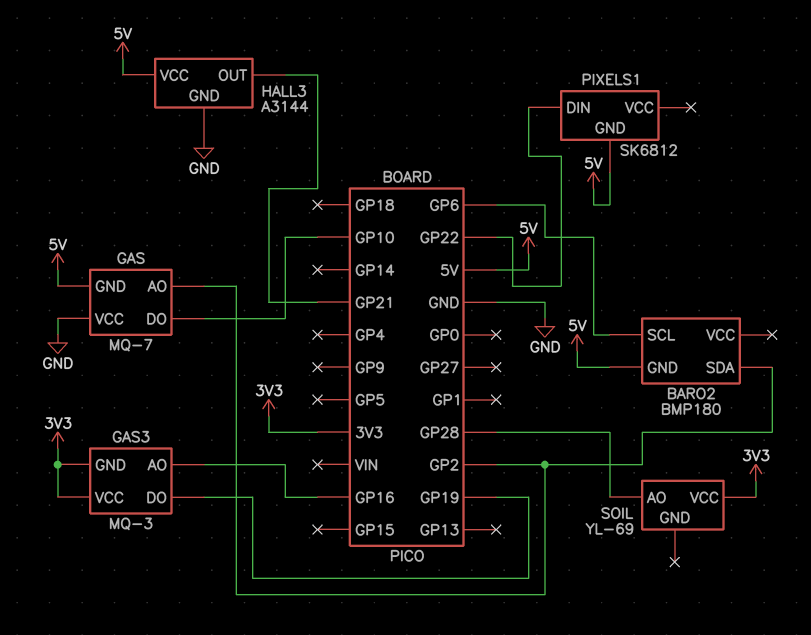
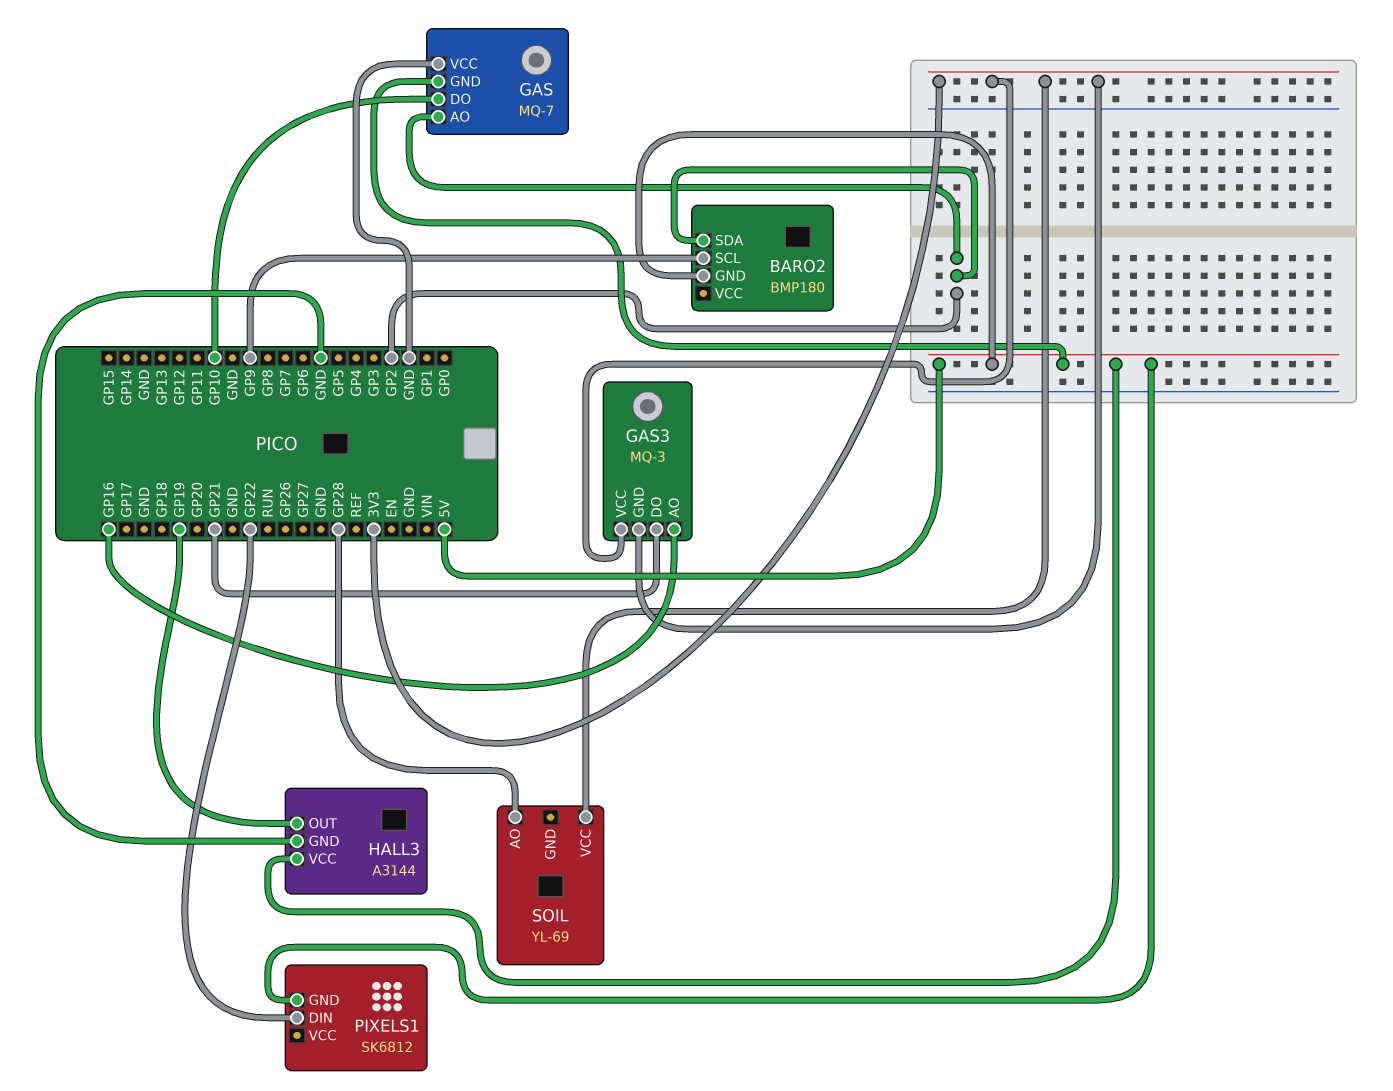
BARO2 pin SCL: GP6 -> GP9
GAS3 pin DO: GP19 -> GP21
HALL3 pin OUT: GP21 -> GP19

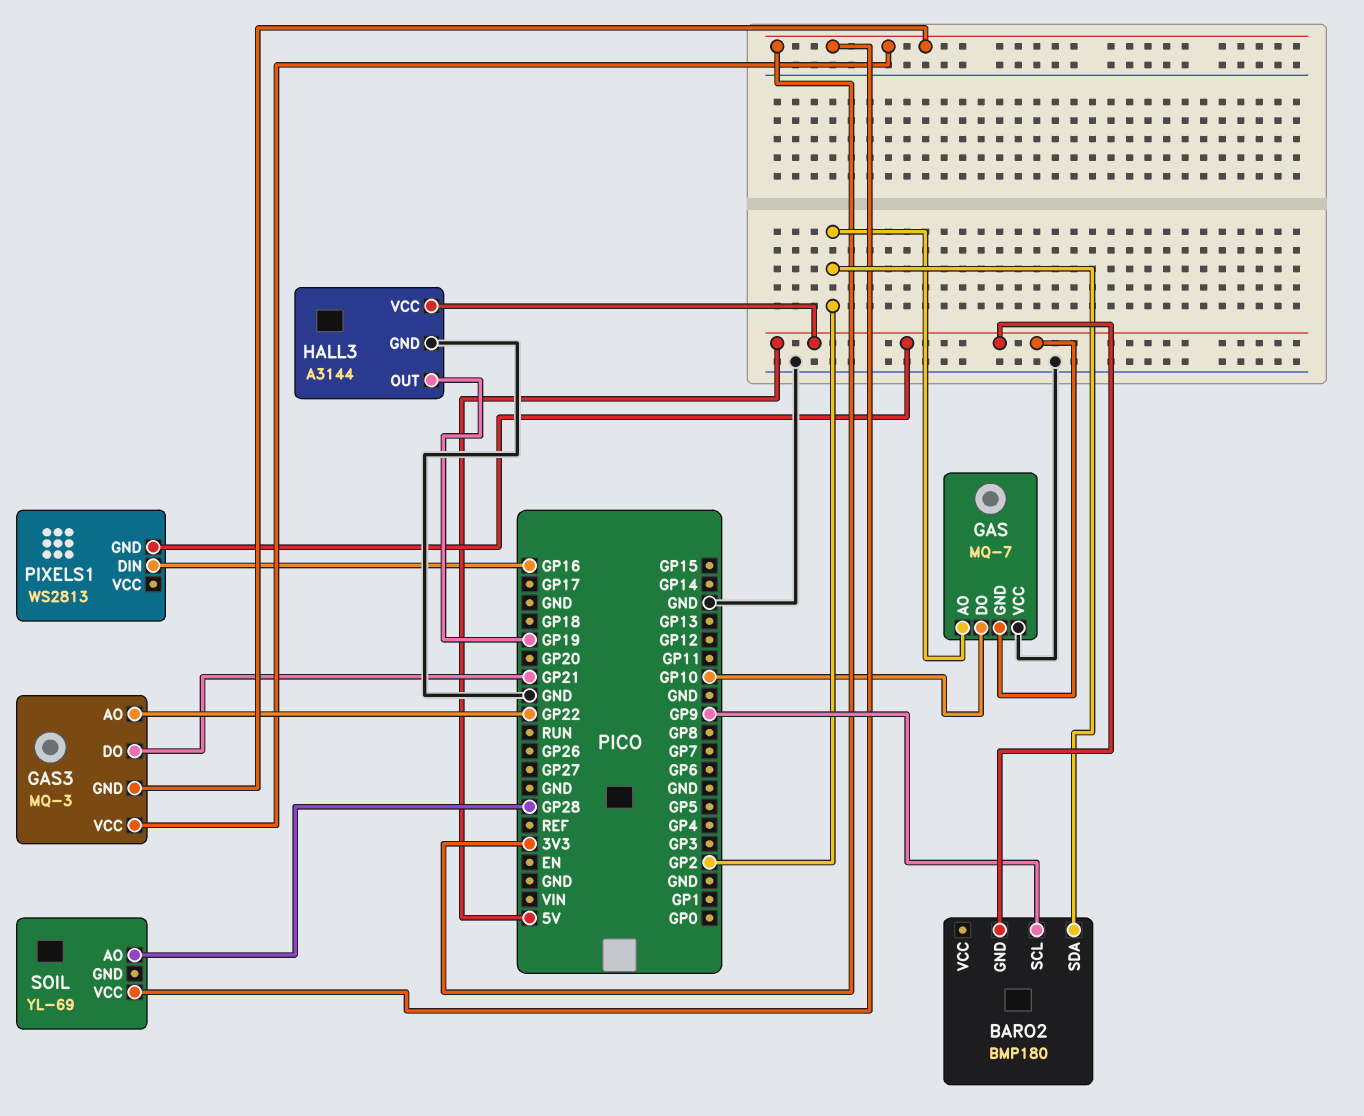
GAS3 pin AO: GP16 -> GP22
PIXELS1: SK6812 -> WS2813
PIXELS1 pin DIN: GP22 -> GP16

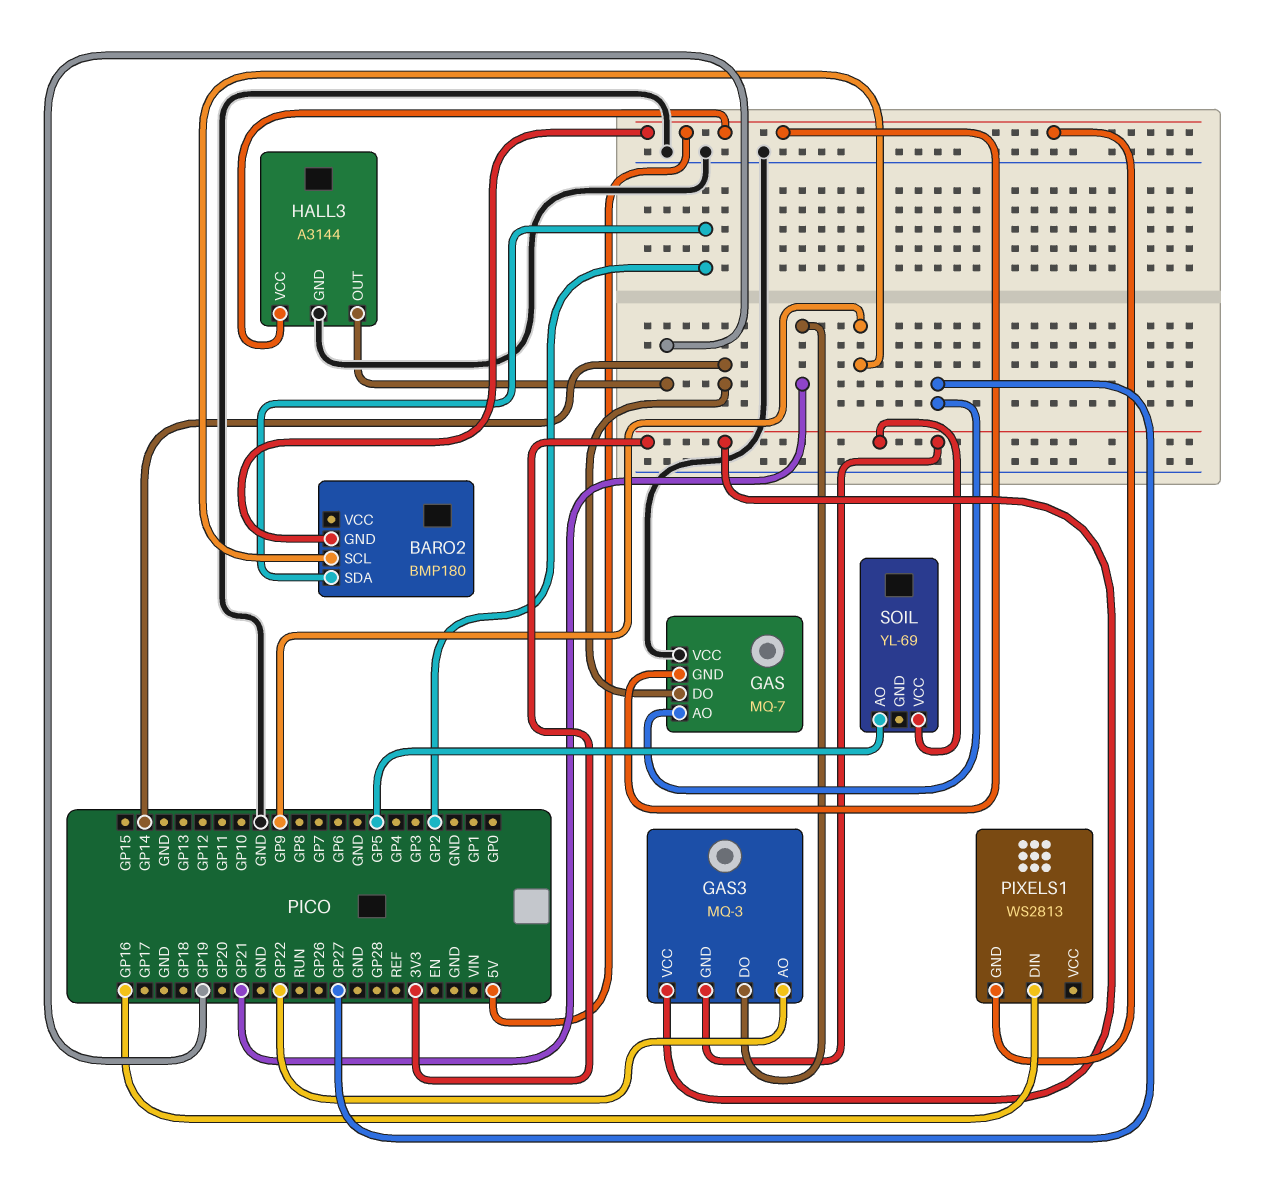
GAS pin AO: GP2 -> GP27
GAS pin DO: GP10 -> GP14
SOIL pin AO: GP28 -> GP5

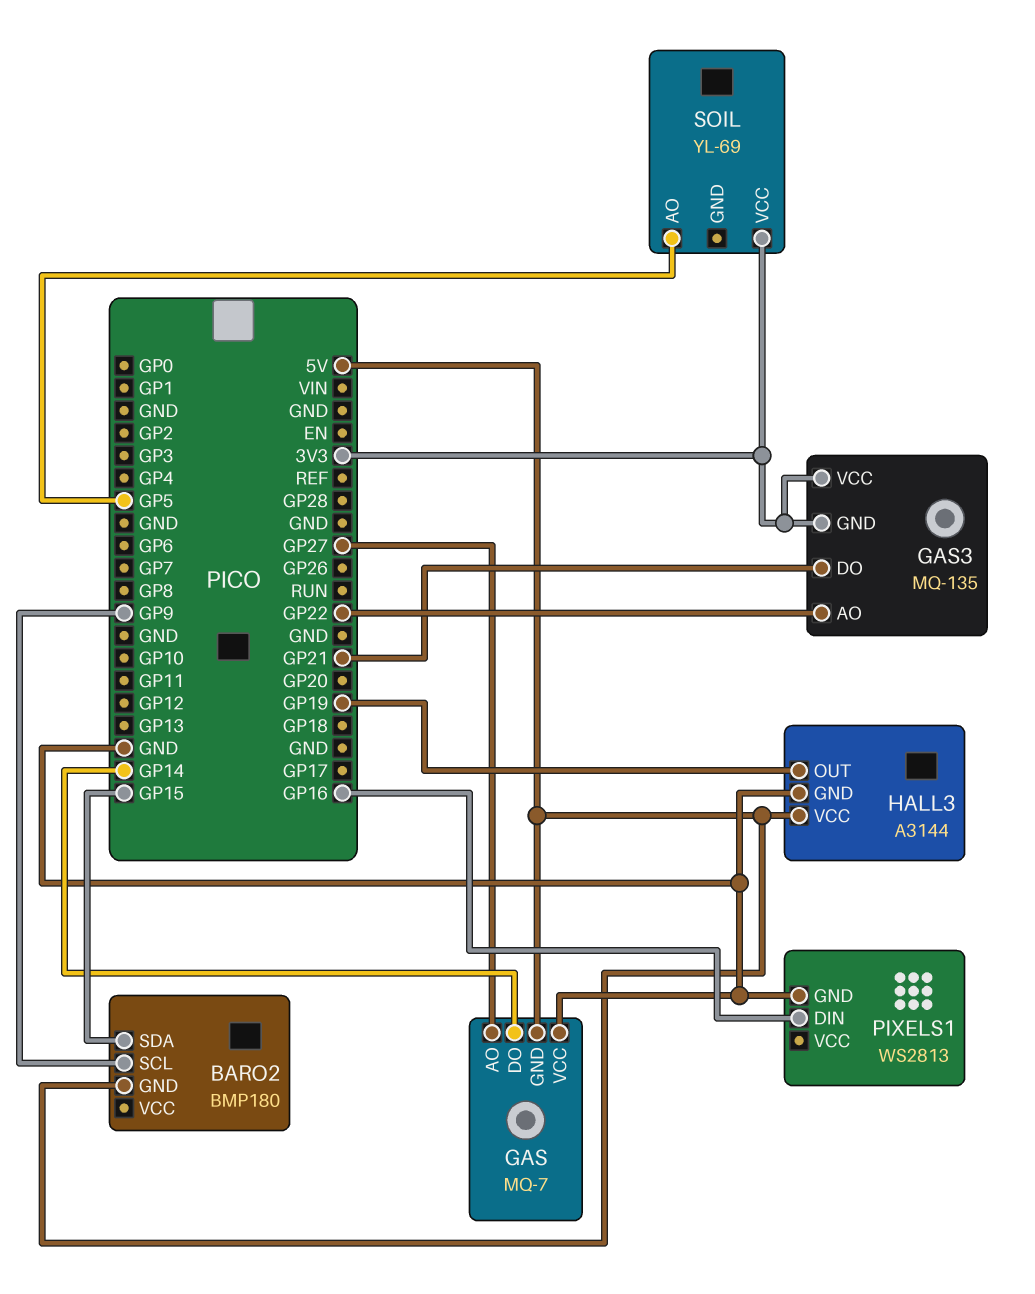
BARO2 pin SDA: GP2 -> GP15
GAS3: MQ-3 -> MQ-135
PIXELS1 pin GND: 5V -> GND

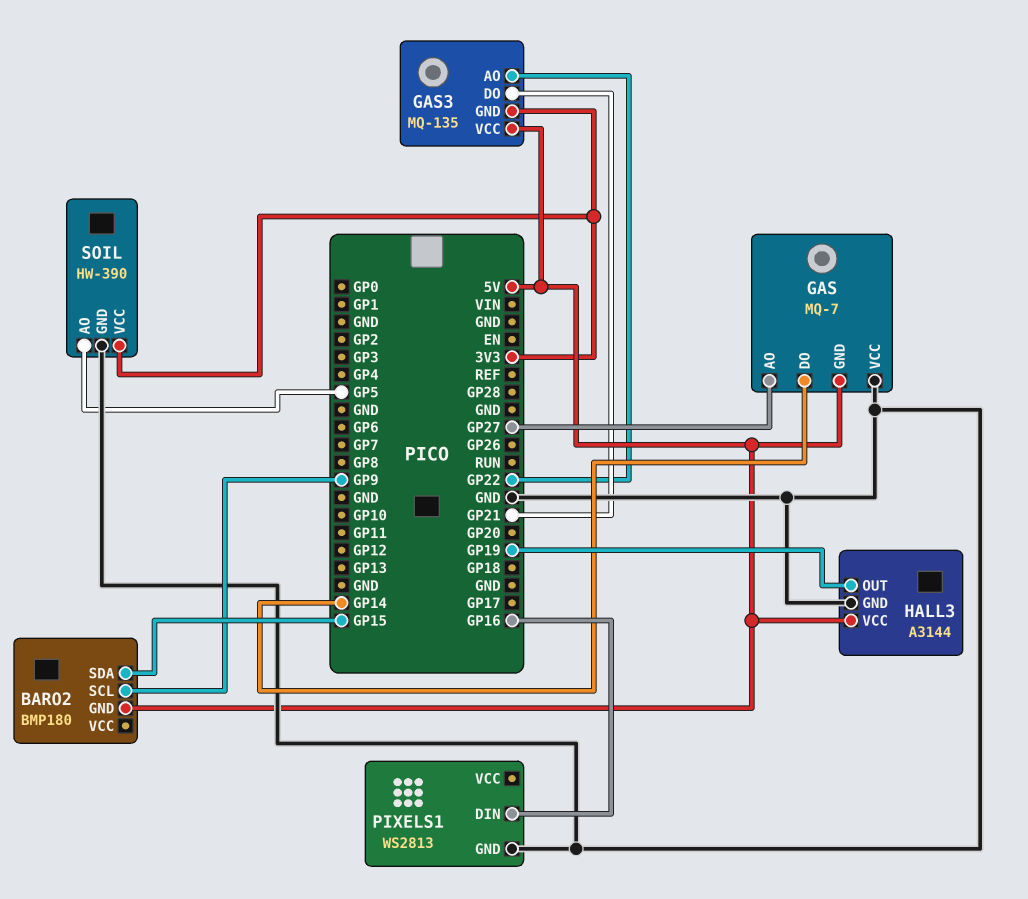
GAS3 pin VCC: 3V3 -> 5V
SOIL: YL-69 -> HW-390
SOIL pin GND: none -> GND

